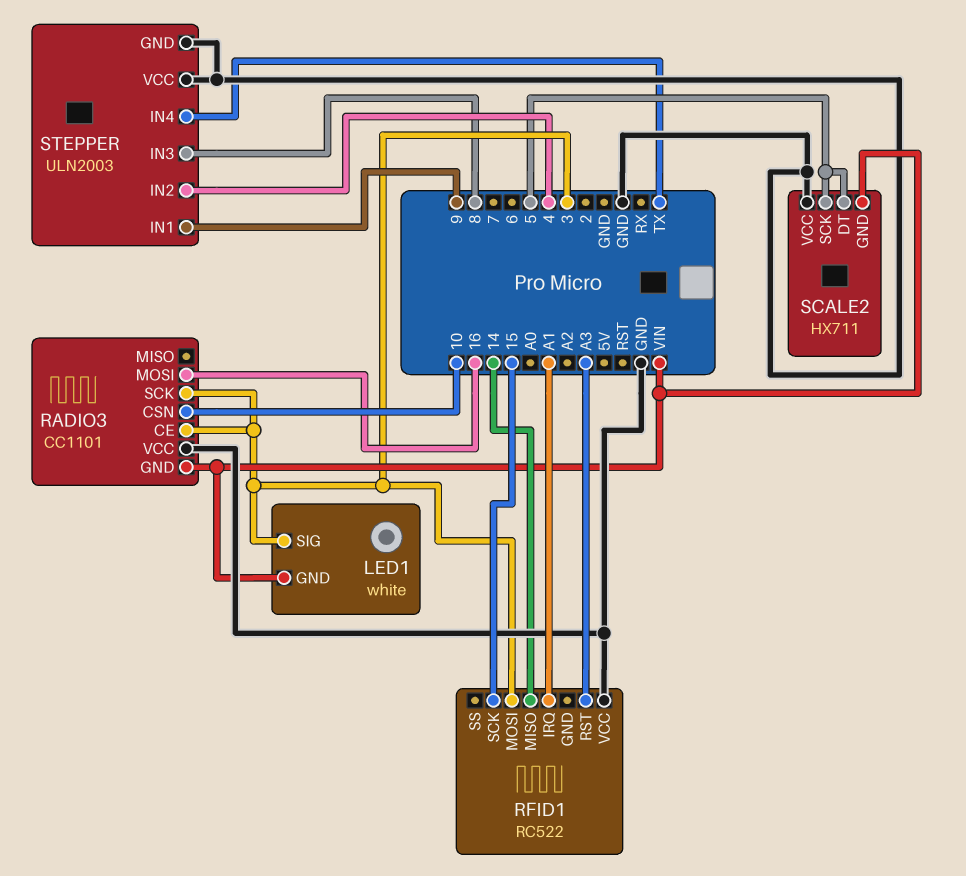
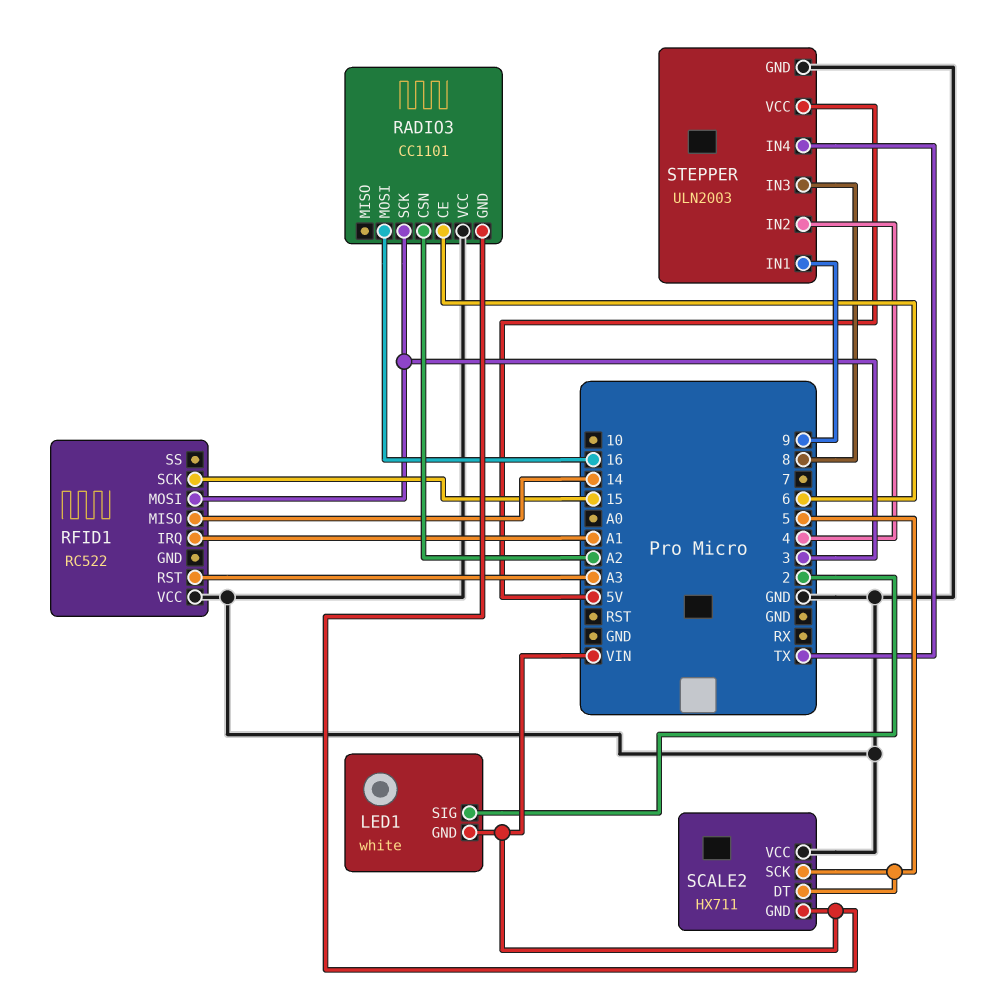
LED1 pin SIG: 3 -> 2
RADIO3 pin CE: 3 -> 6
RADIO3 pin CSN: 10 -> A2
STEPPER pin VCC: GND -> 5V

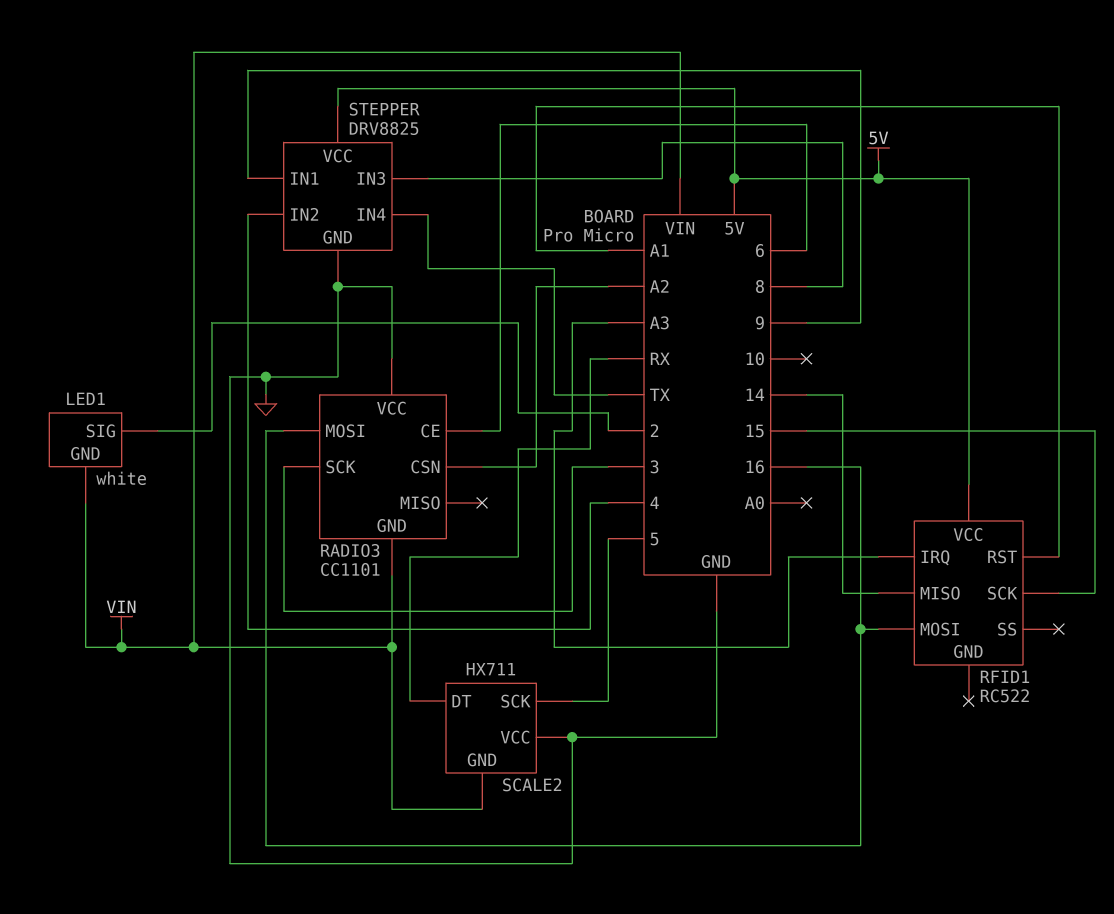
RFID1 pin IRQ: A1 -> A3
RFID1 pin MOSI: 3 -> 16
RFID1 pin RST: A3 -> A1
RFID1 pin VCC: GND -> 5V
SCALE2 pin DT: 5 -> RX
STEPPER: ULN2003 -> DRV8825

